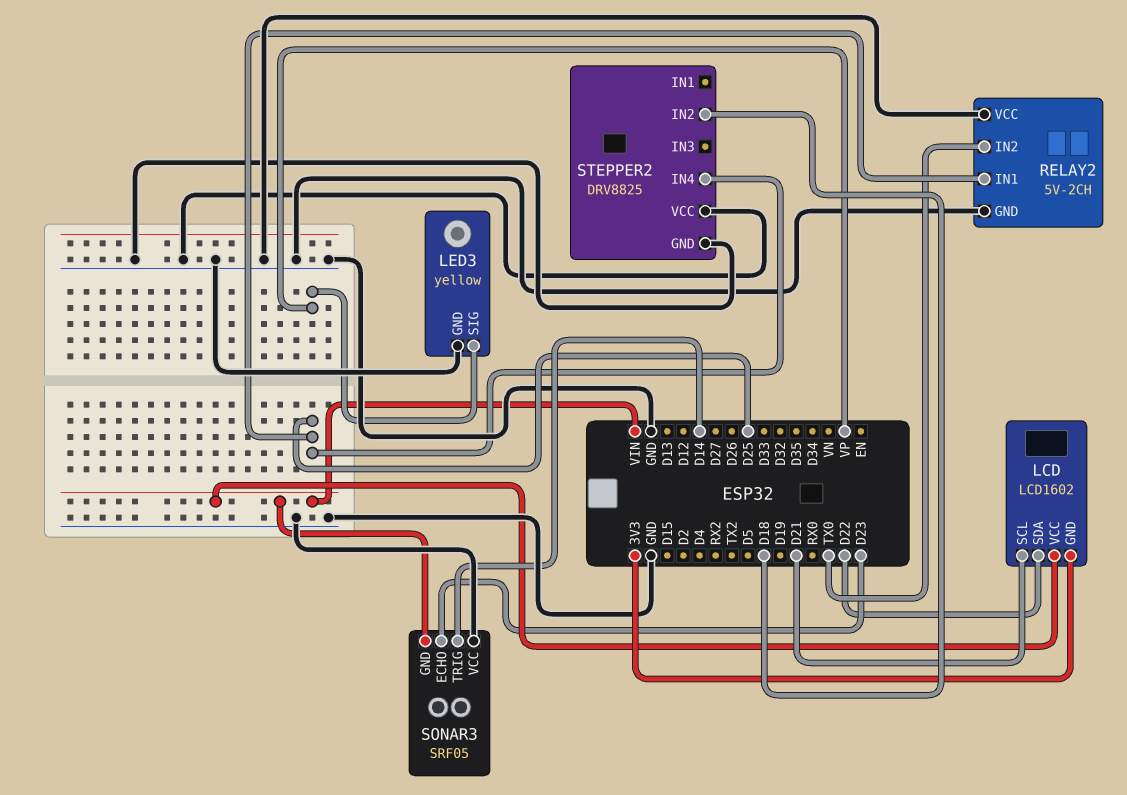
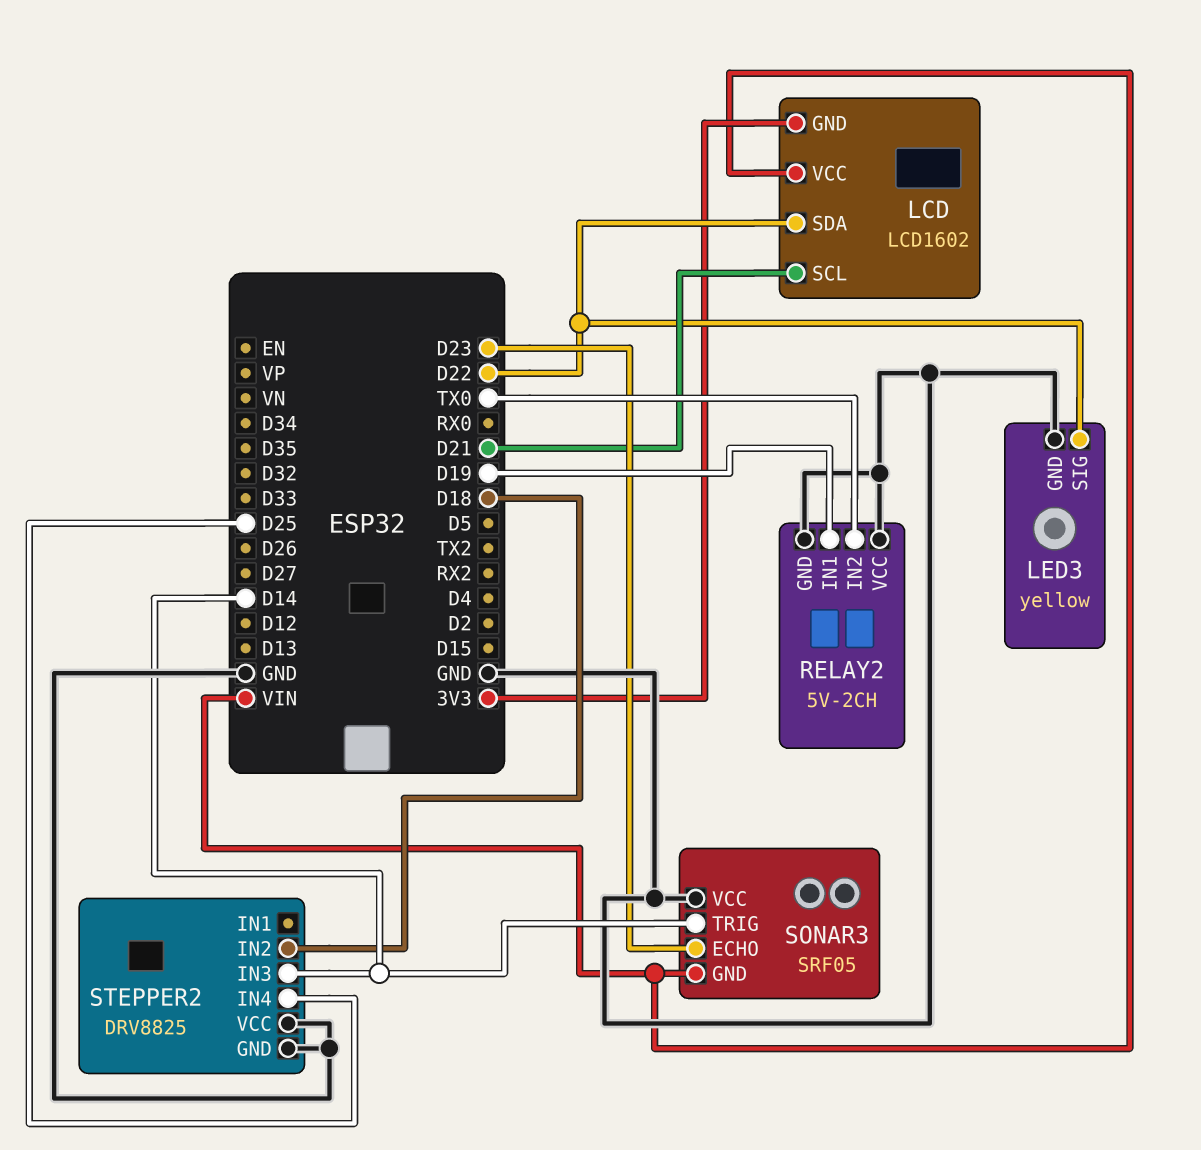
LED3 pin SIG: VP -> D22
RELAY2 pin IN1: D25 -> D19
STEPPER2 pin IN3: none -> D14

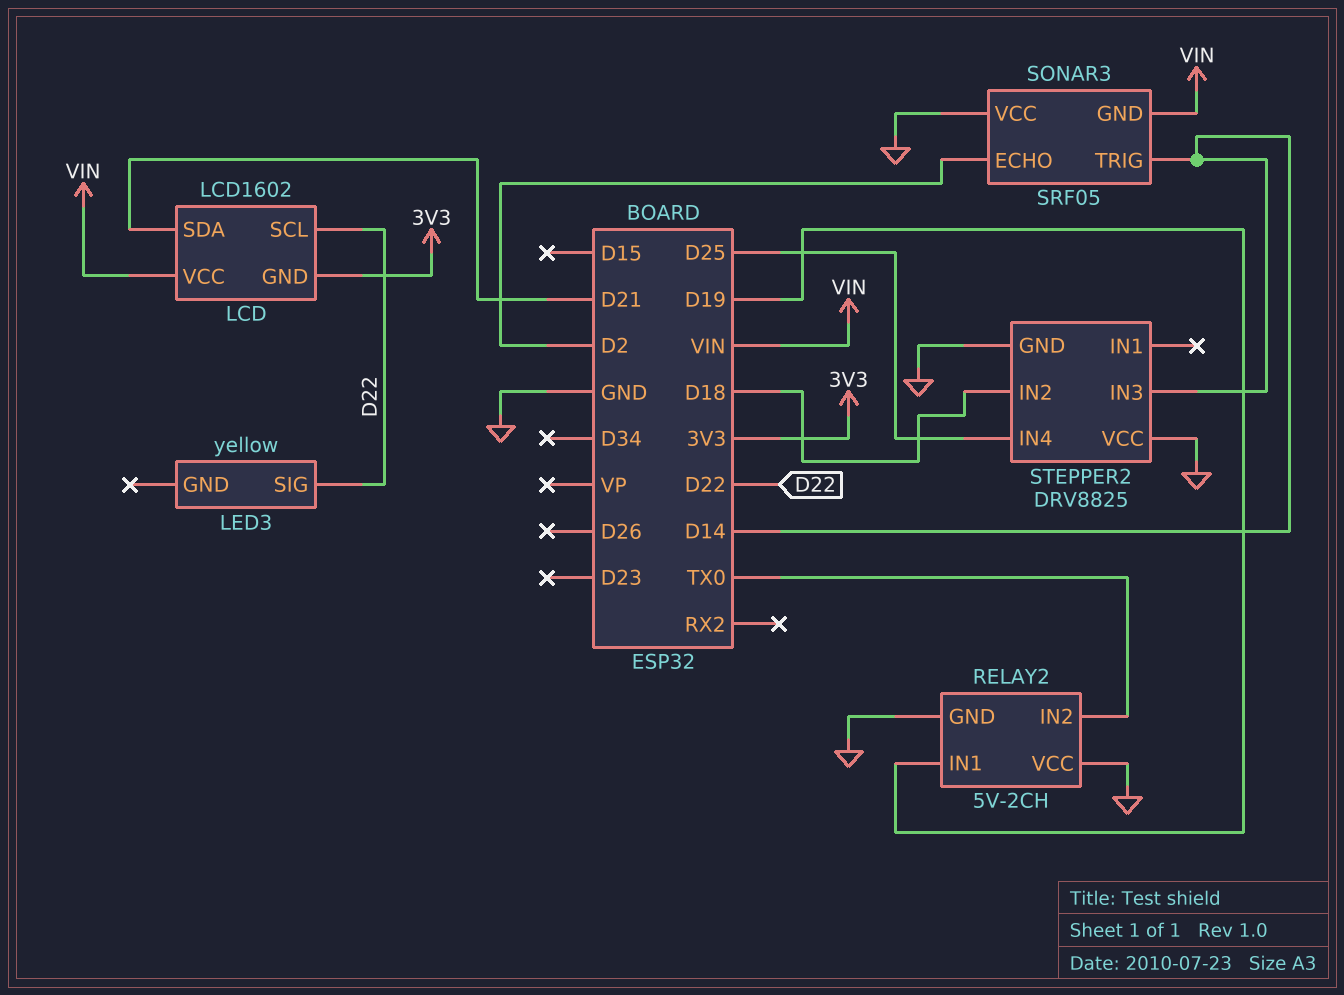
LCD pin SCL: D21 -> D22
LCD pin SDA: D22 -> D21
LED3 pin GND: GND -> none
SONAR3 pin ECHO: D23 -> D2

